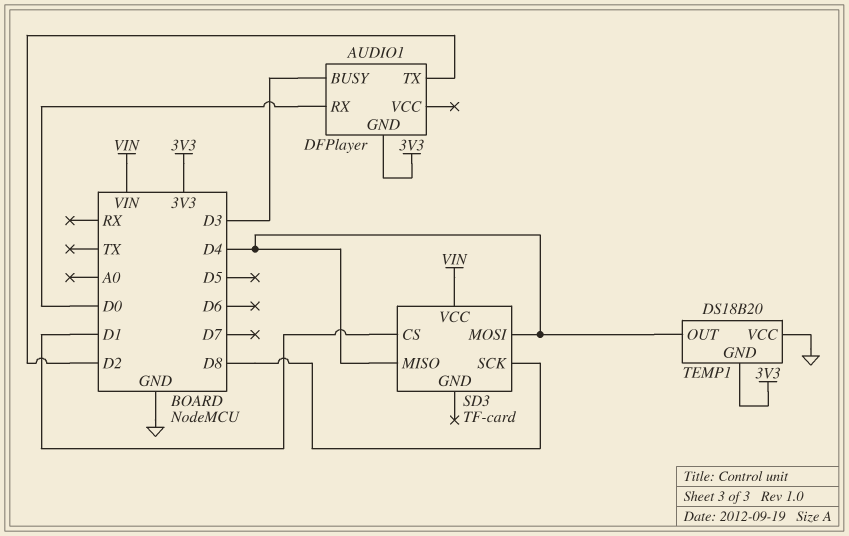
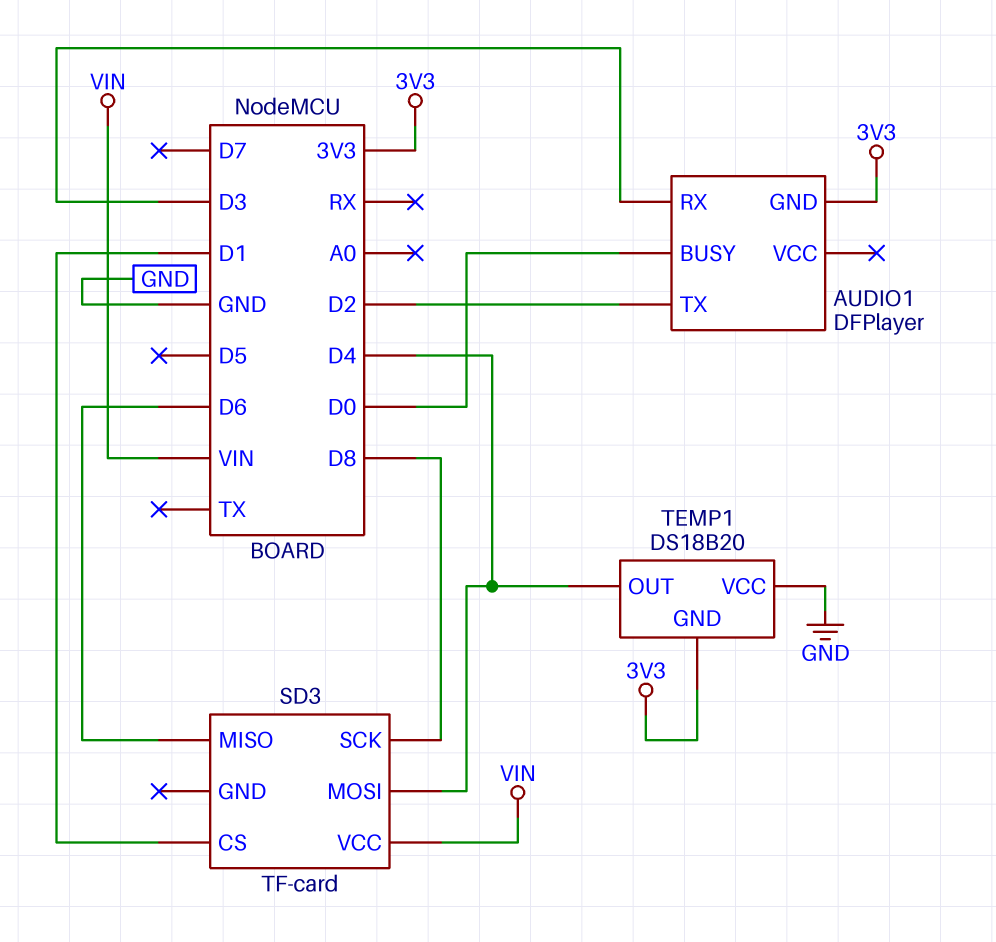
AUDIO1 pin BUSY: D3 -> D0
AUDIO1 pin RX: D0 -> D3
SD3 pin MISO: D4 -> D6

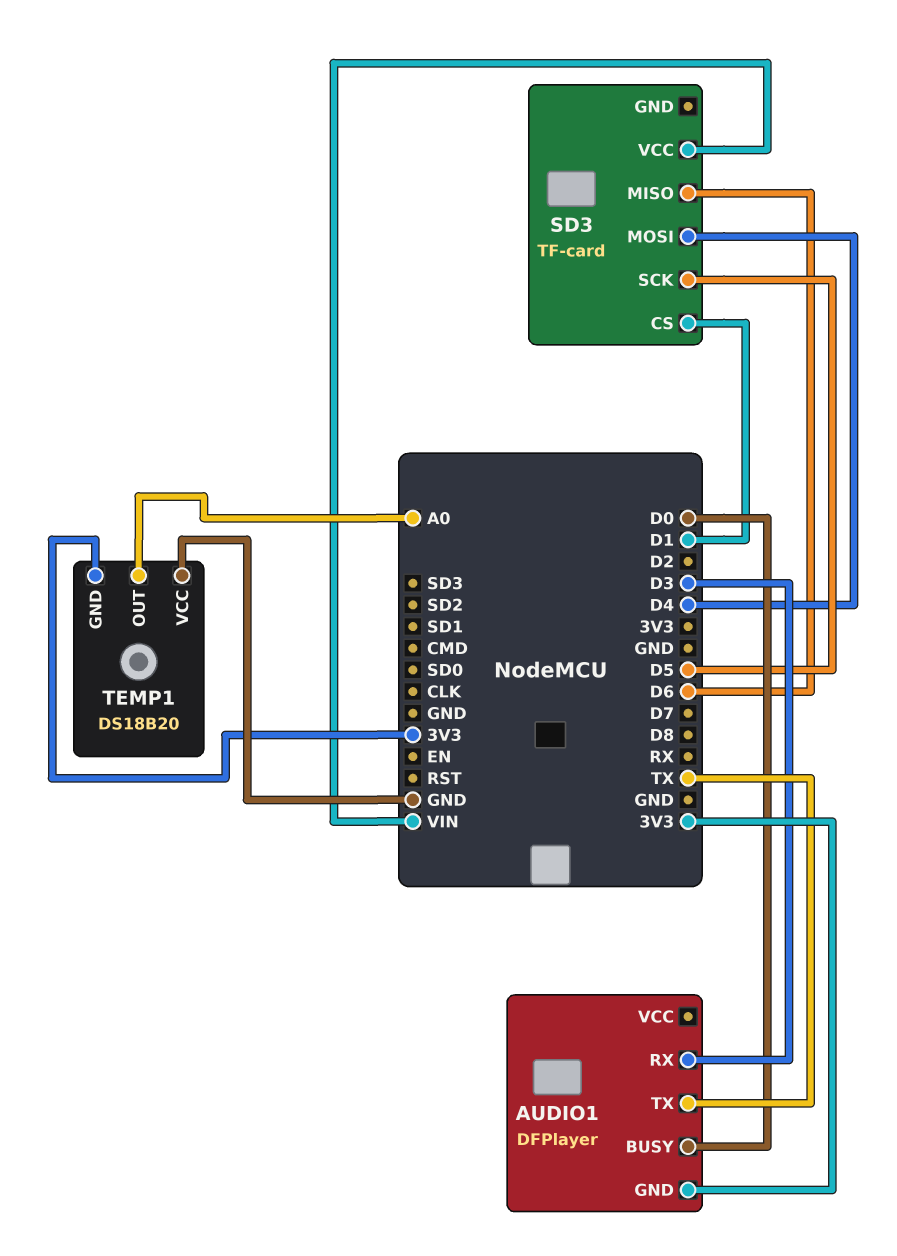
AUDIO1 pin TX: D2 -> TX
SD3 pin SCK: D8 -> D5
TEMP1 pin OUT: D4 -> A0

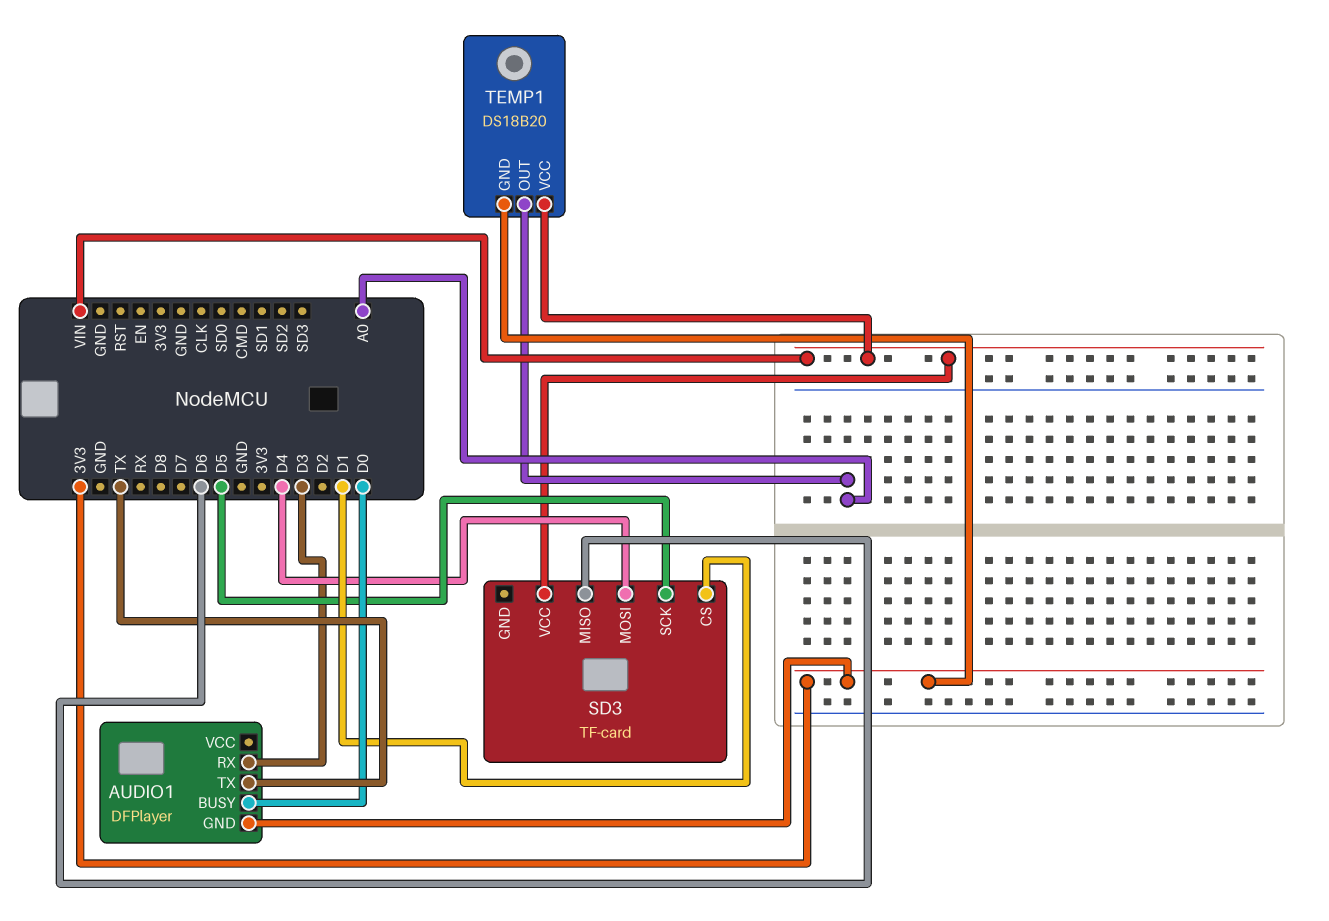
TEMP1 pin VCC: GND -> VIN

